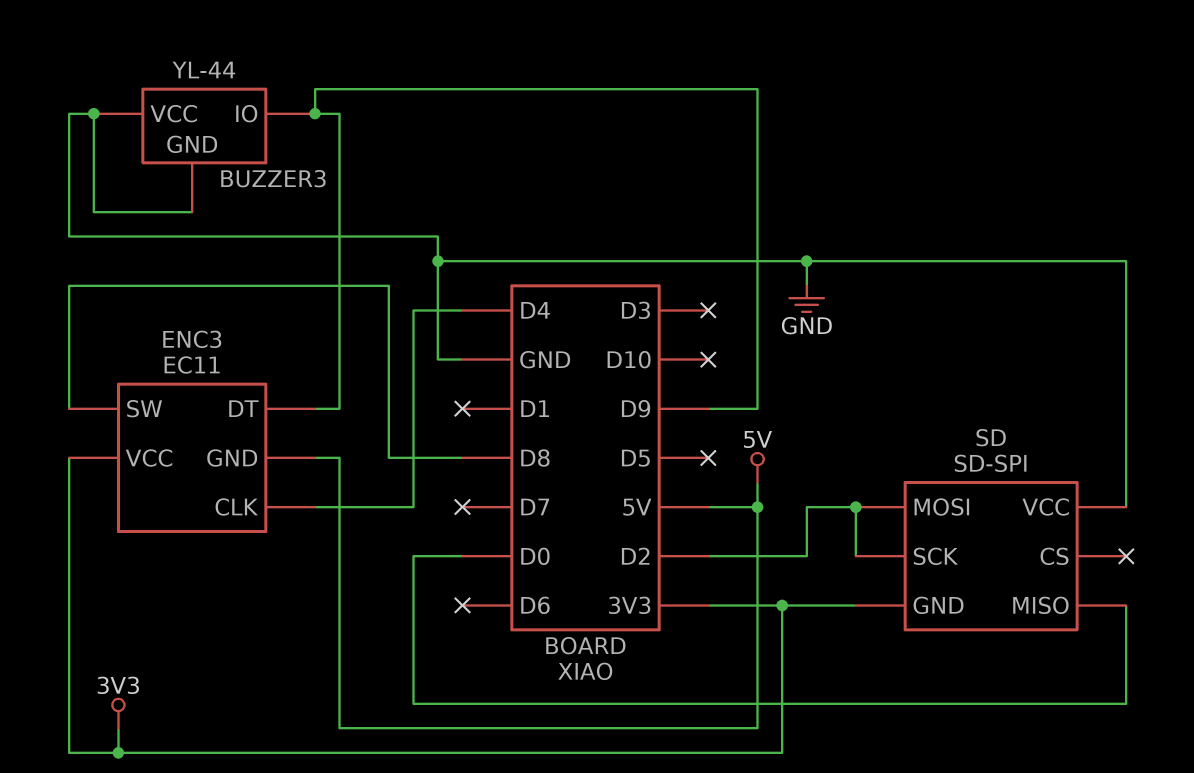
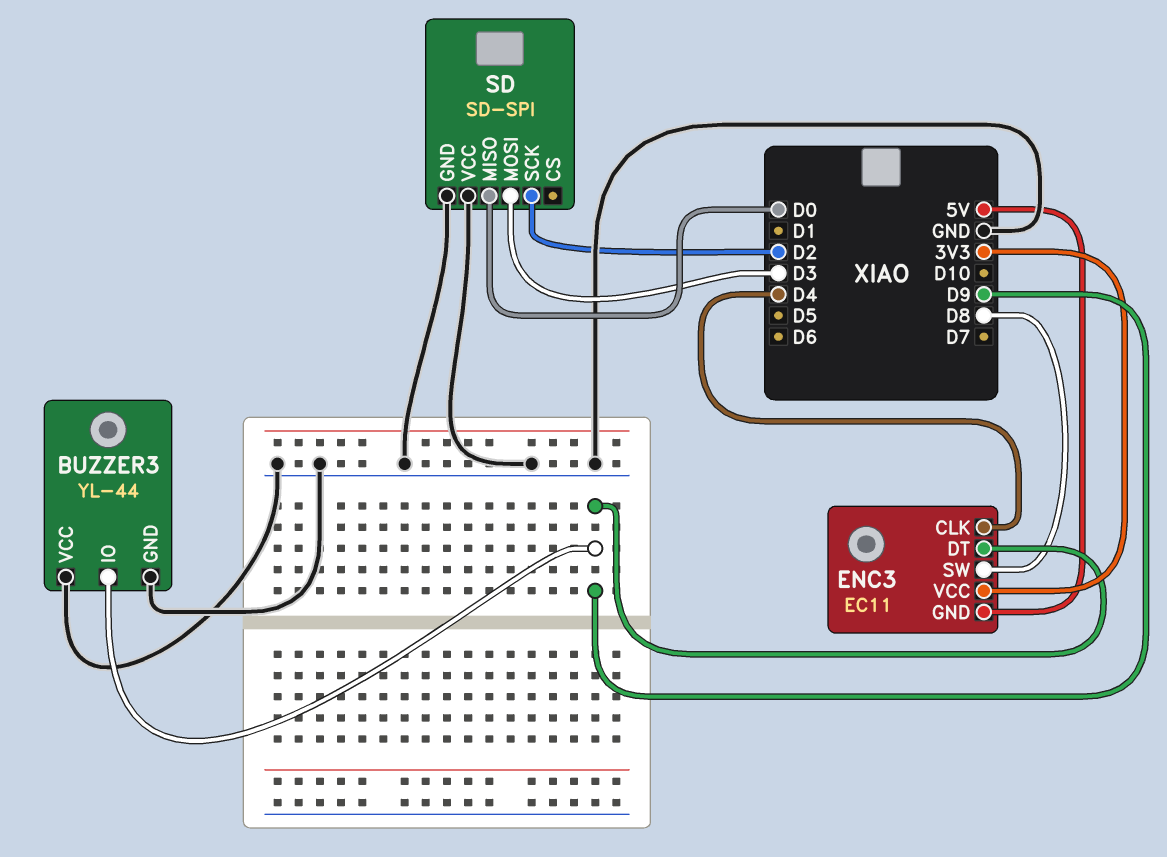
SD pin GND: 3V3 -> GND
SD pin MOSI: D2 -> D3

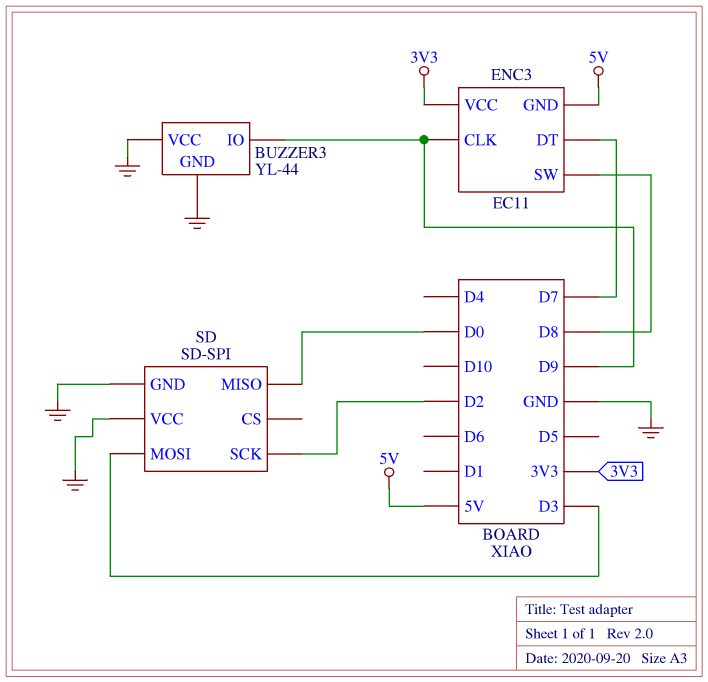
ENC3 pin CLK: D4 -> D9
ENC3 pin DT: D9 -> D7

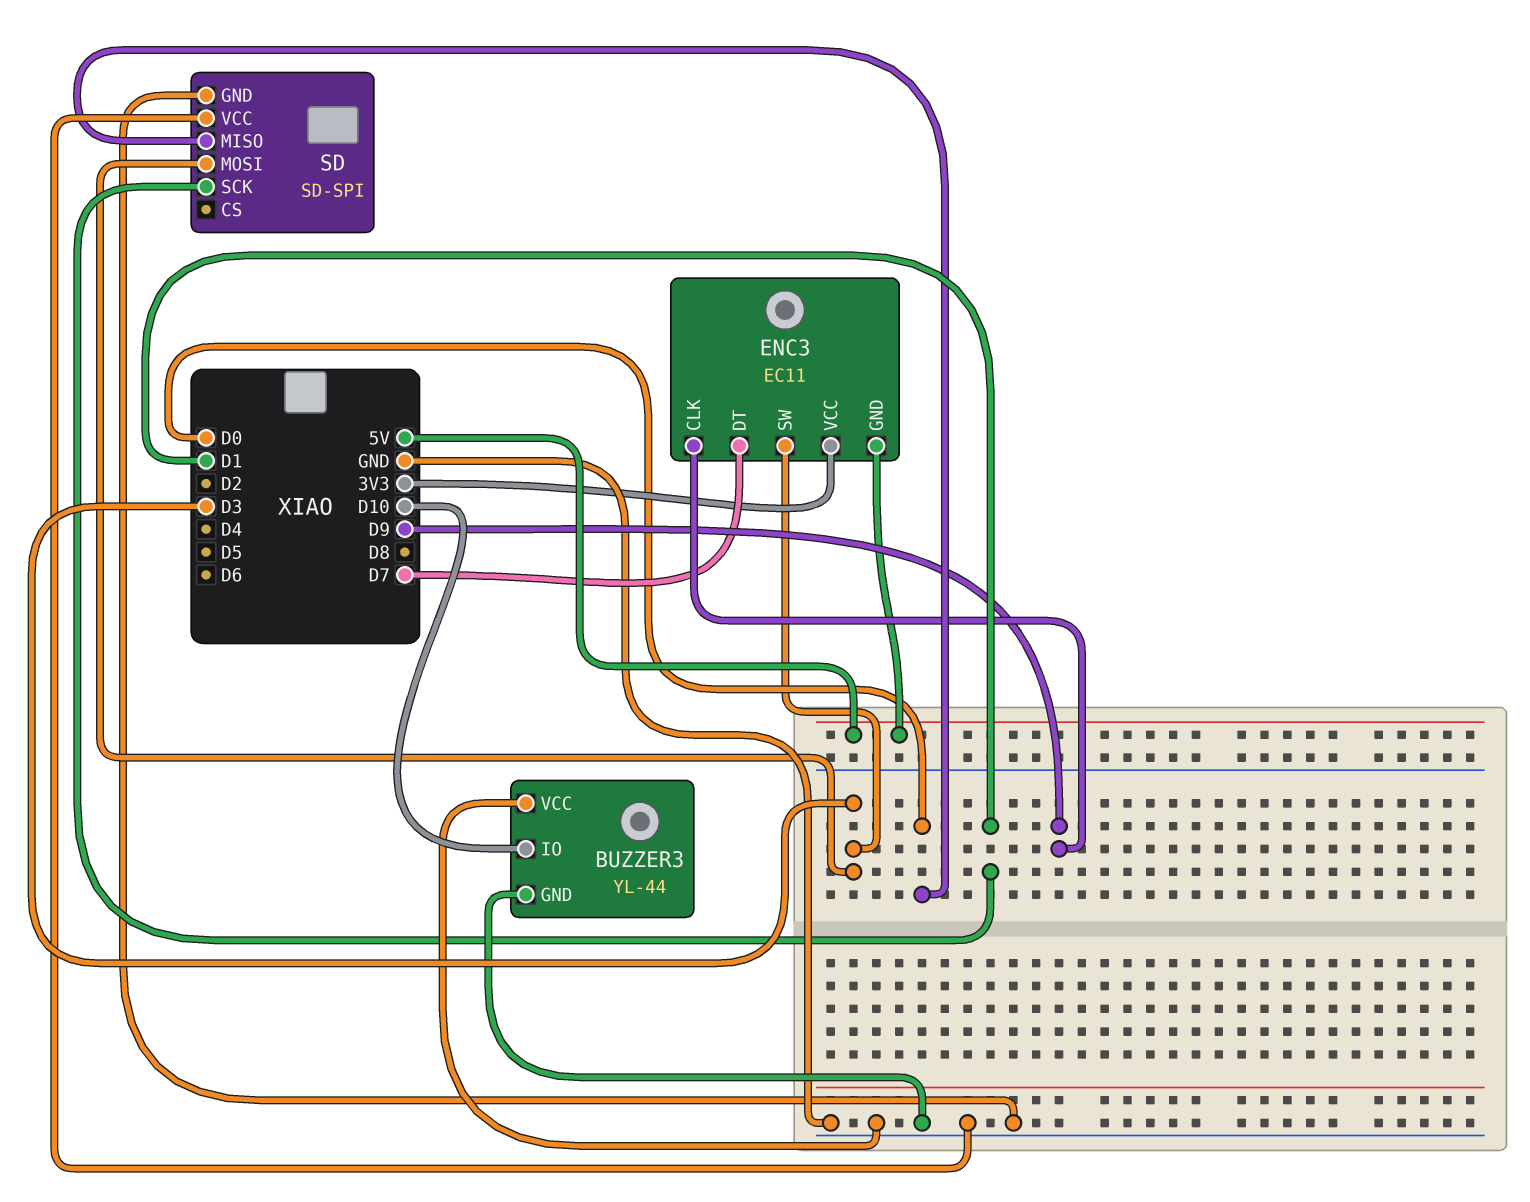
BUZZER3 pin IO: D9 -> D10
ENC3 pin SW: D8 -> D3
SD pin SCK: D2 -> D1

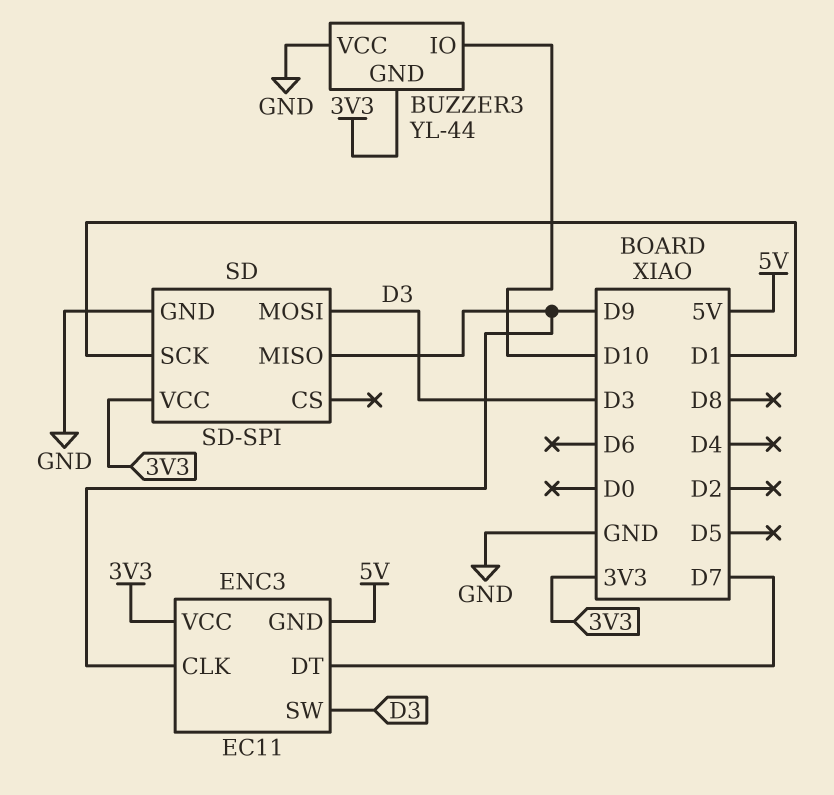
BUZZER3 pin GND: GND -> 3V3
SD pin MISO: D0 -> D9
SD pin VCC: GND -> 3V3

